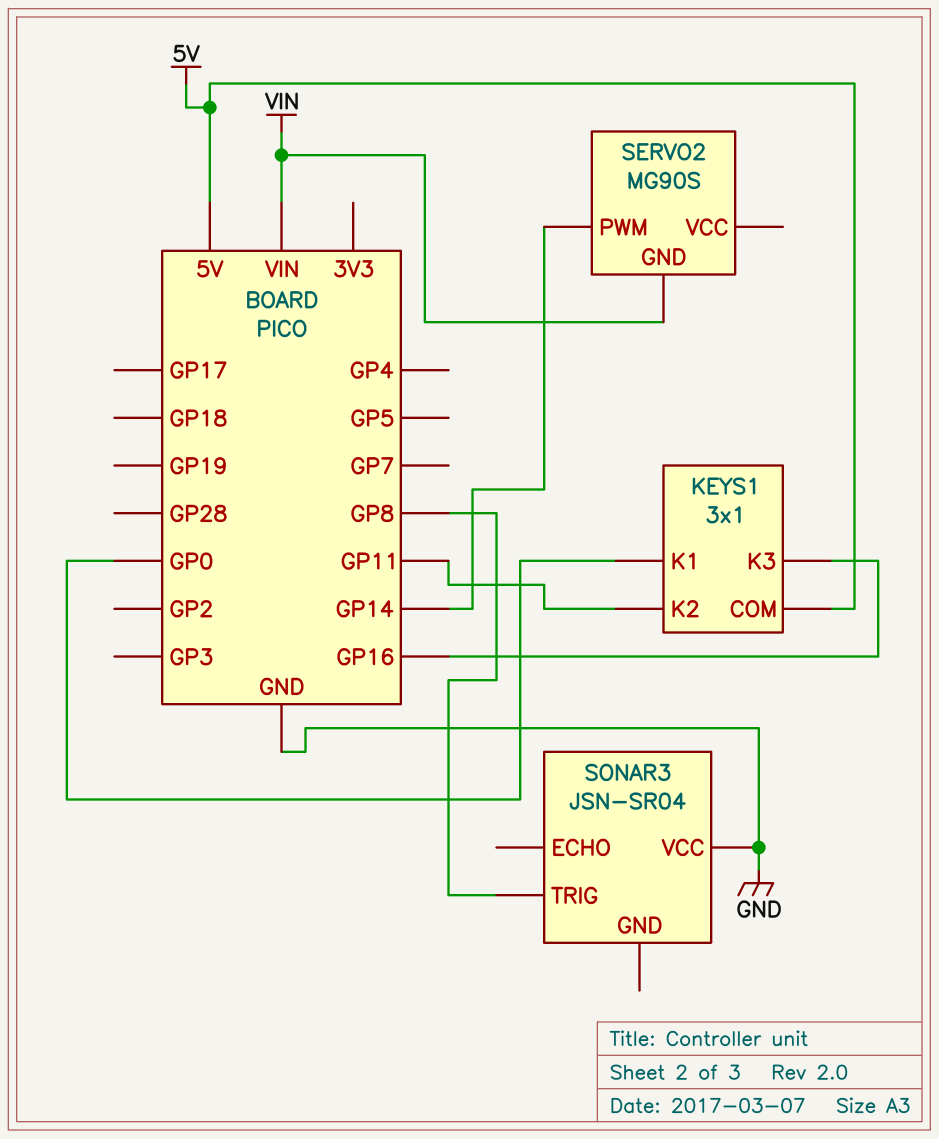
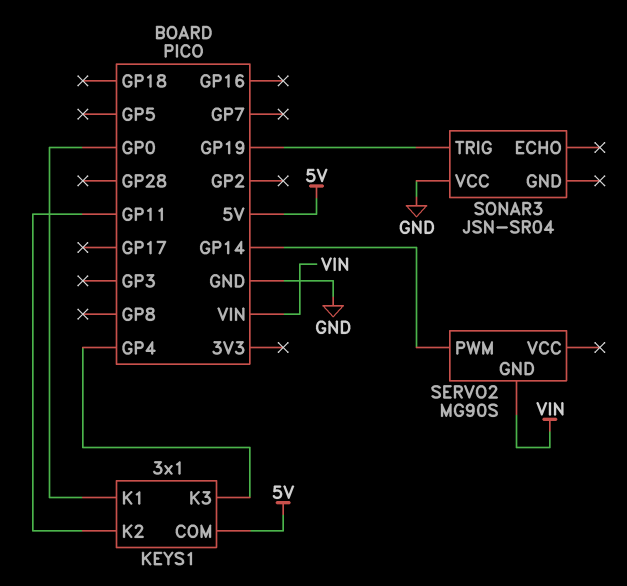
KEYS1 pin K3: GP16 -> GP4
SONAR3 pin TRIG: GP8 -> GP19

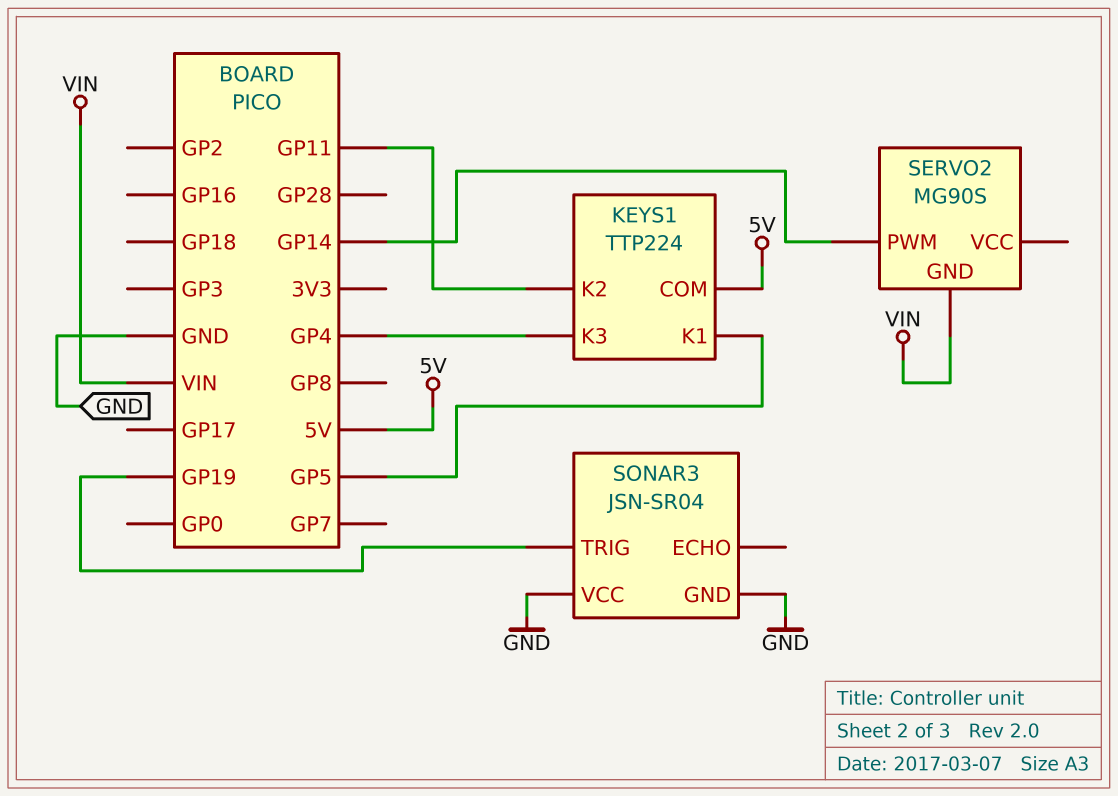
KEYS1: 3x1 -> TTP224
KEYS1 pin K1: GP0 -> GP5
SONAR3 pin GND: none -> GND

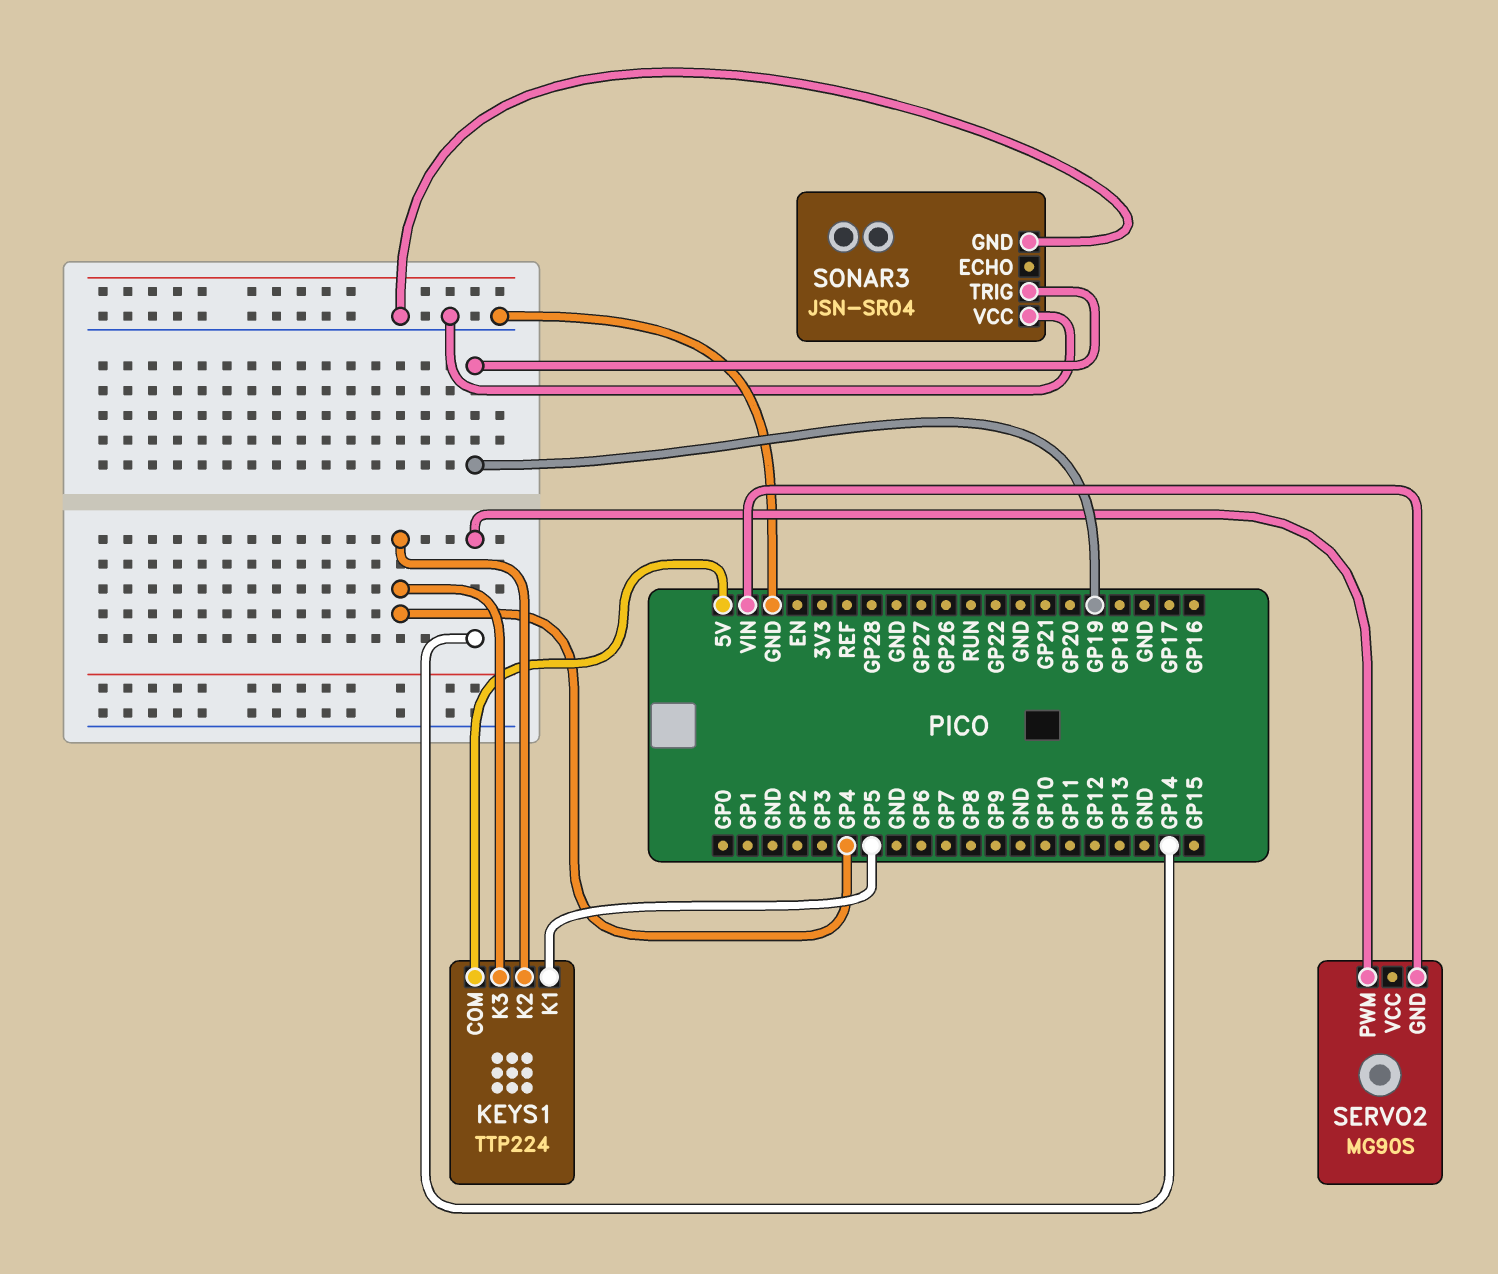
KEYS1 pin K2: GP11 -> GP4

